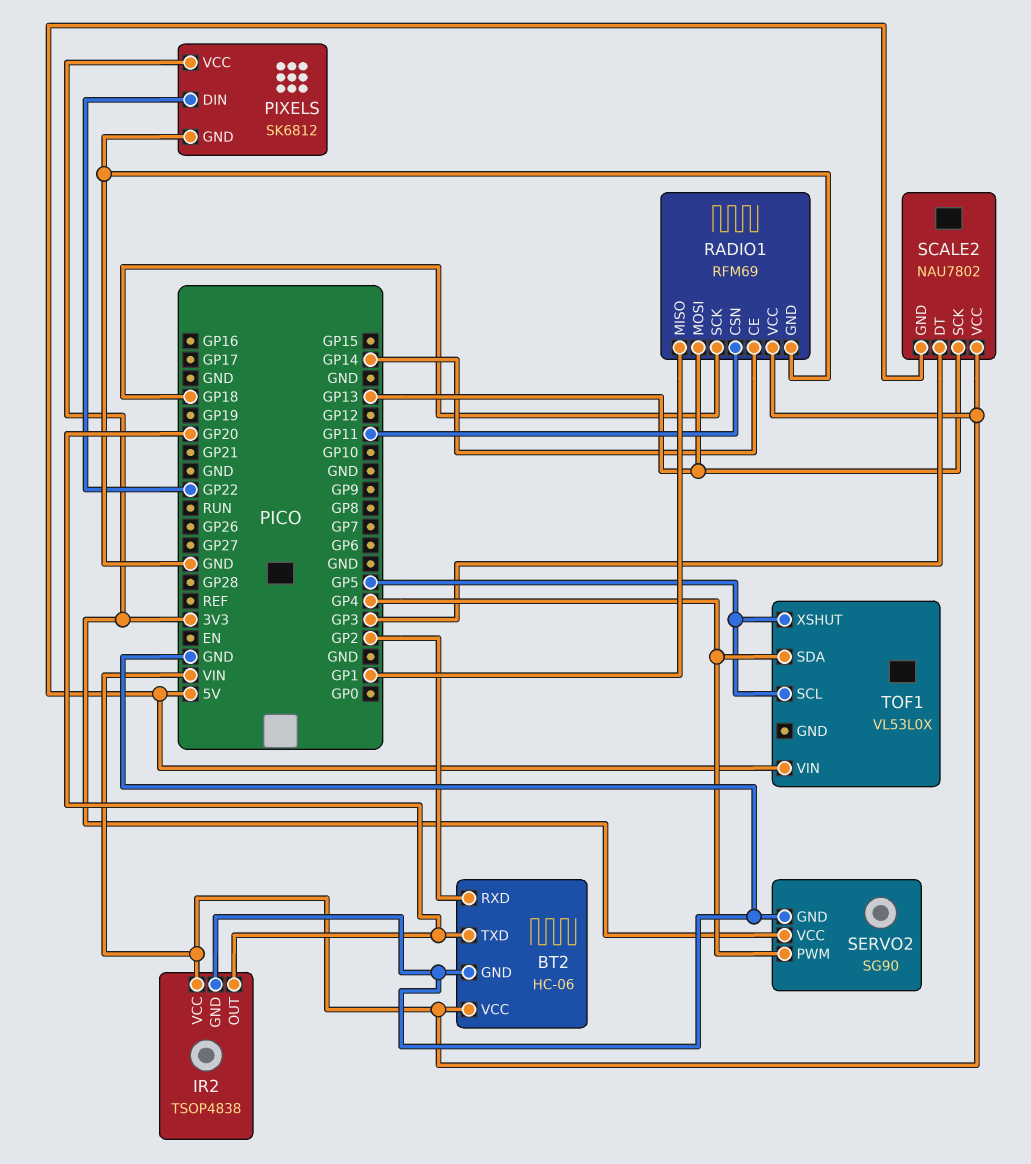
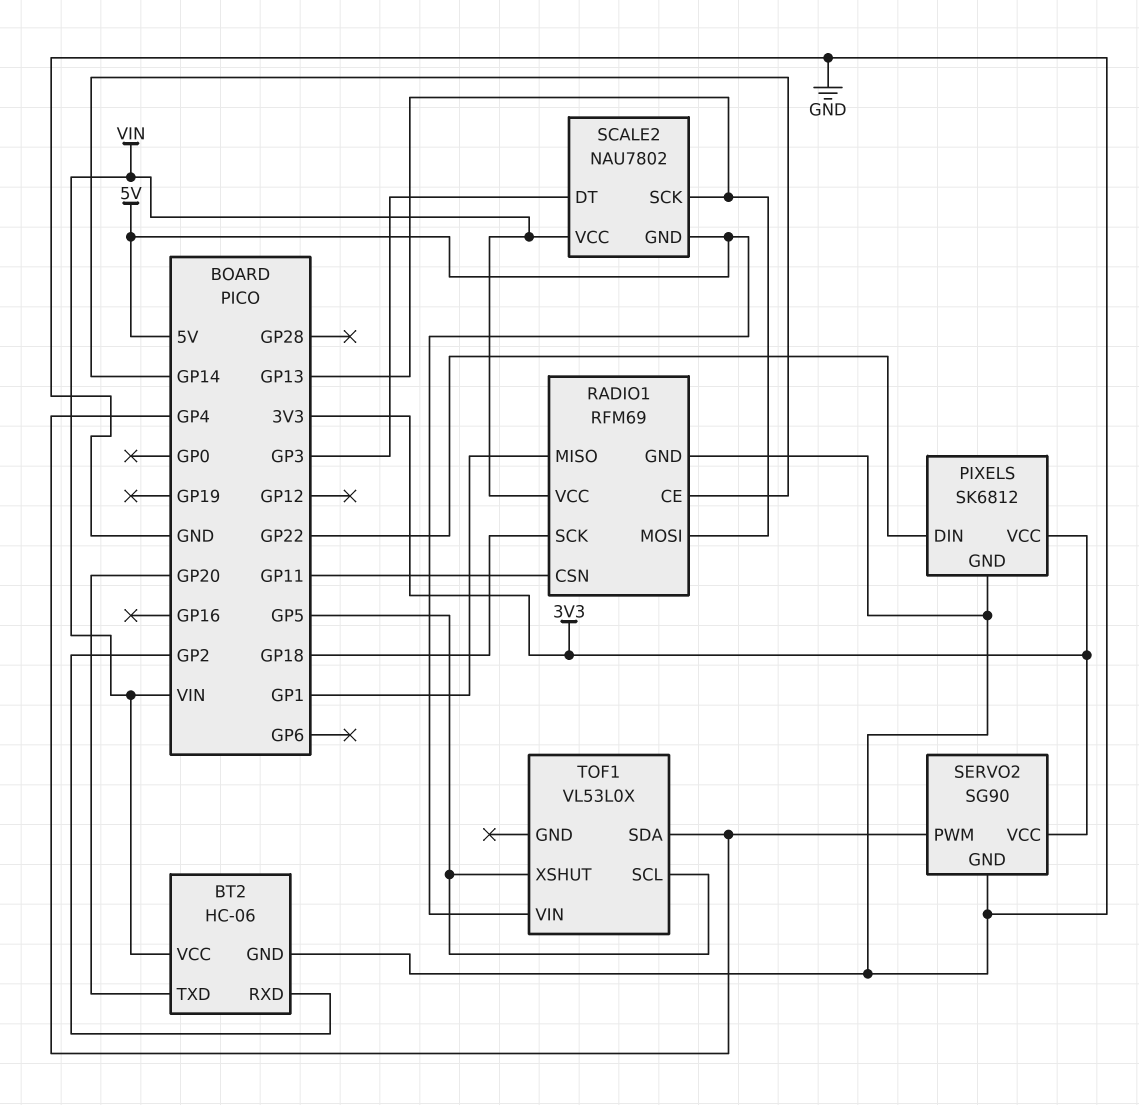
IR2: TSOP4838 -> none
IR2 pin GND: GND -> none
IR2 pin OUT: GP20 -> none
IR2 pin VCC: VIN -> none

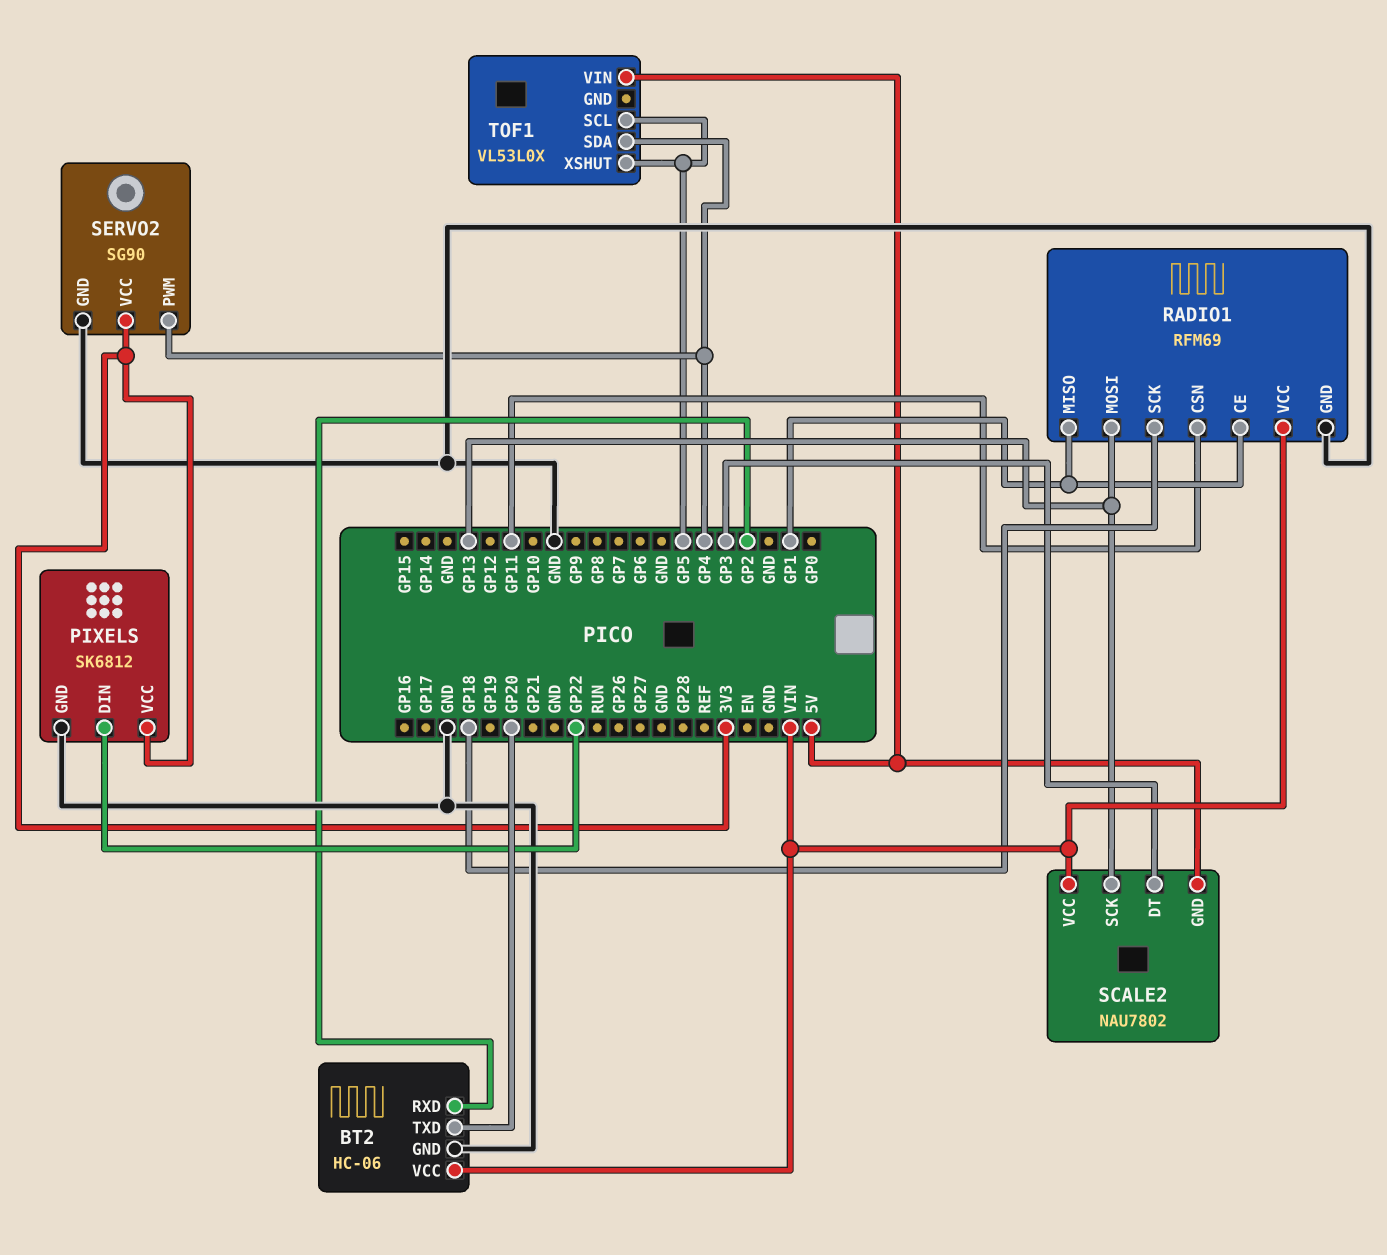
RADIO1 pin CE: GP14 -> GP1

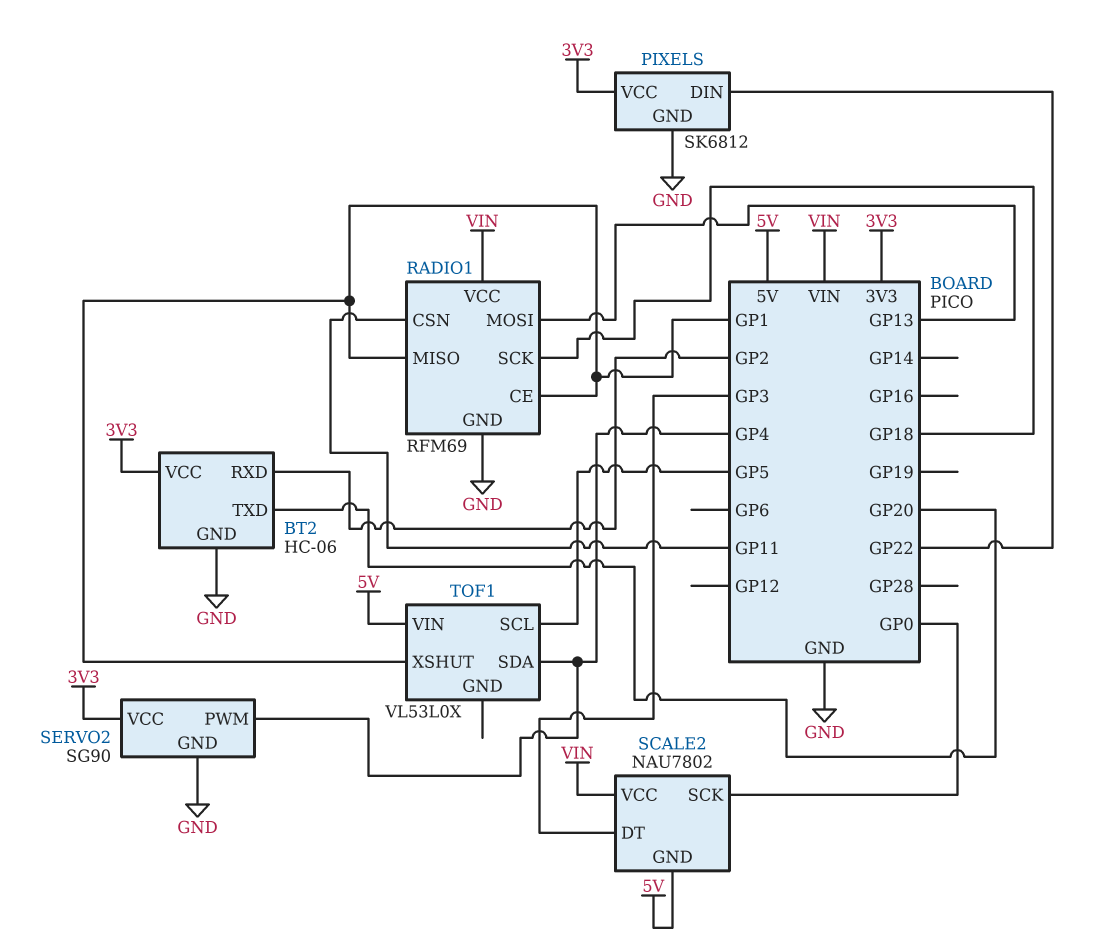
BT2 pin VCC: VIN -> 3V3
SCALE2 pin SCK: GP13 -> GP0
TOF1 pin XSHUT: GP5 -> GP1

